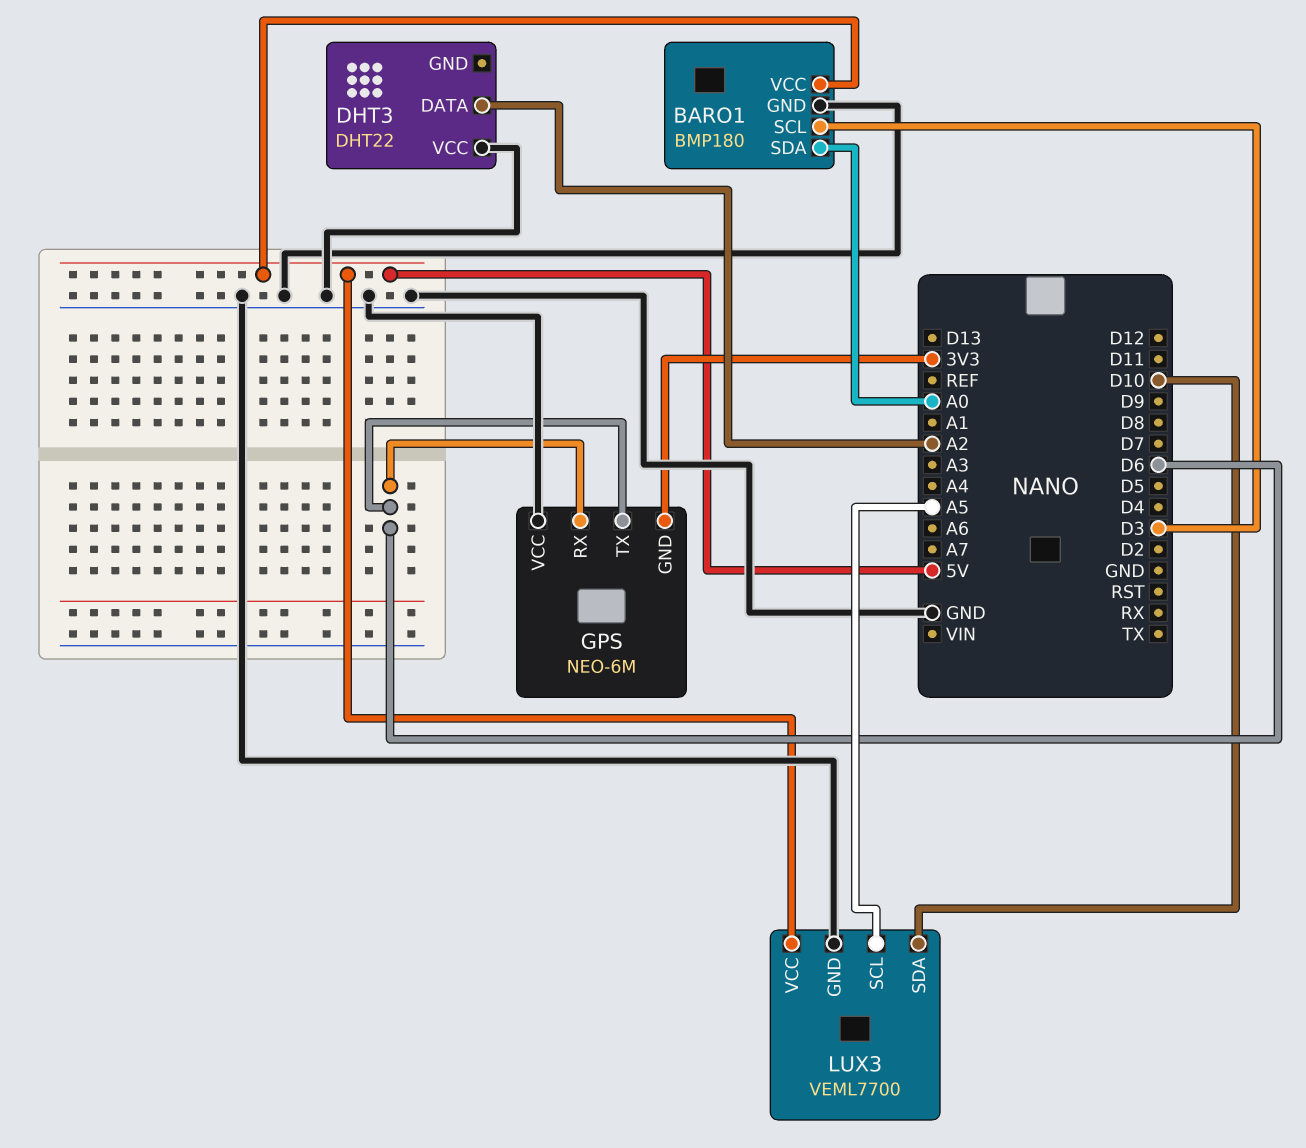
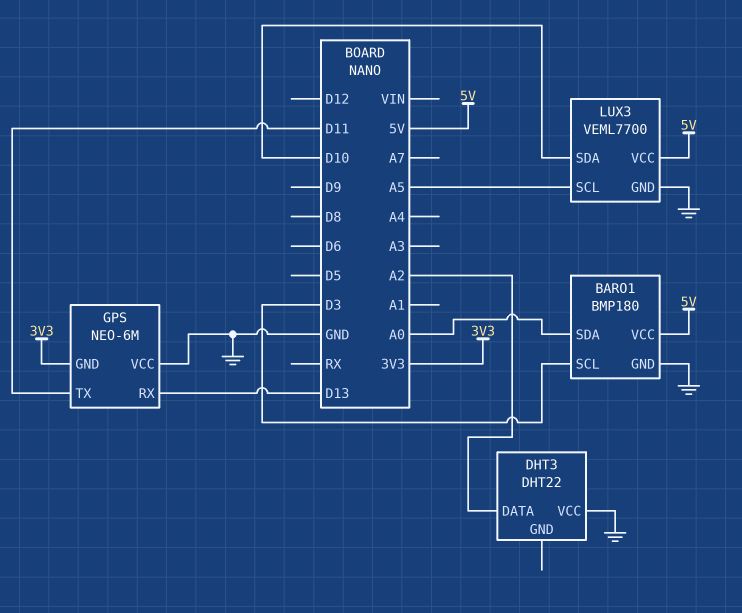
GPS pin RX: D6 -> D13
GPS pin TX: D6 -> D11

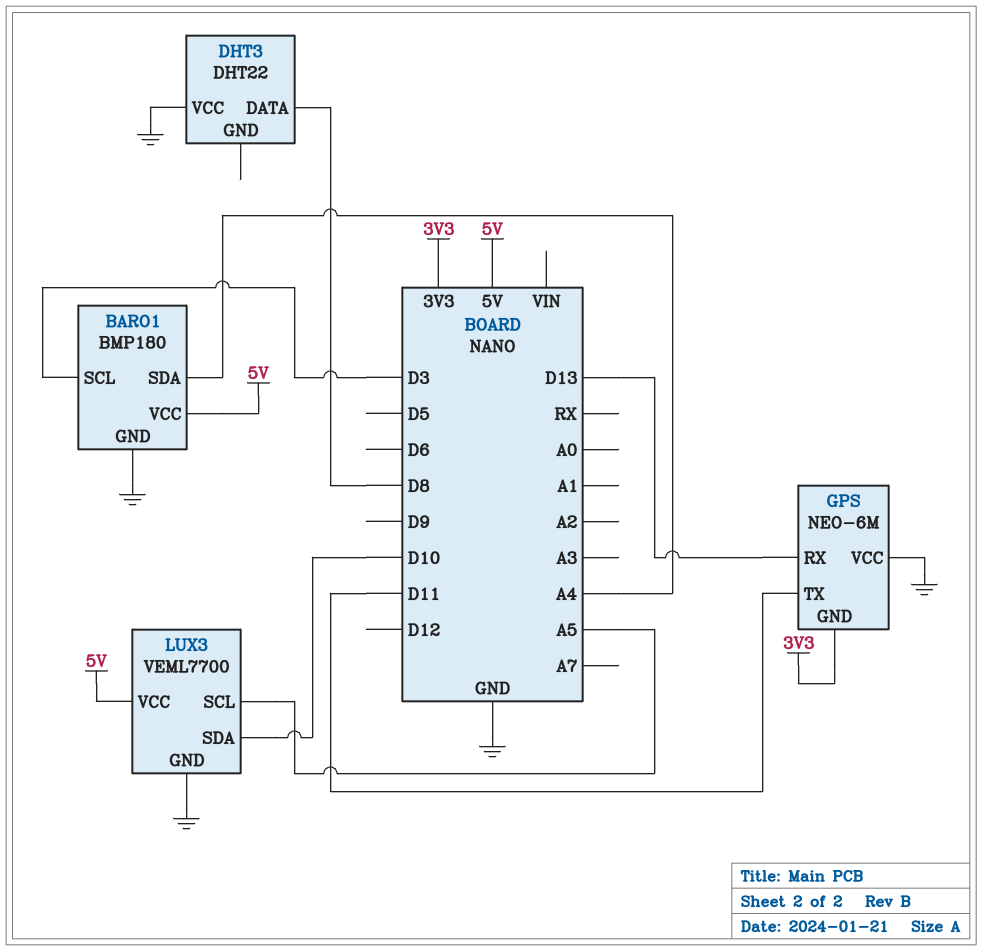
BARO1 pin SDA: A0 -> A4
DHT3 pin DATA: A2 -> D8

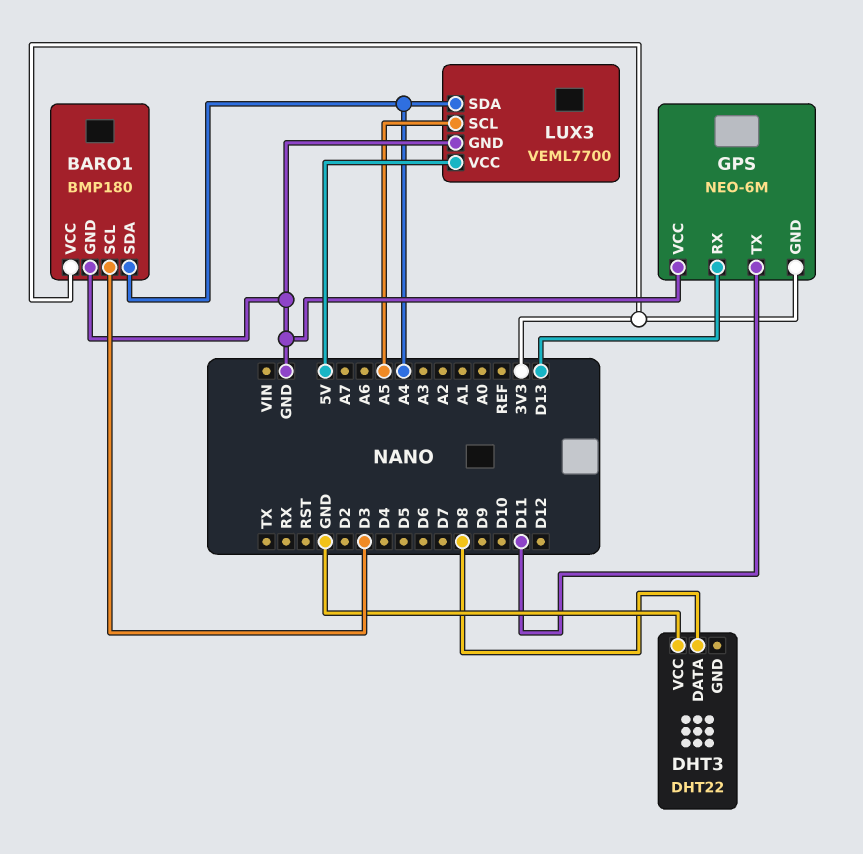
BARO1 pin VCC: 5V -> 3V3
LUX3 pin SDA: D10 -> A4

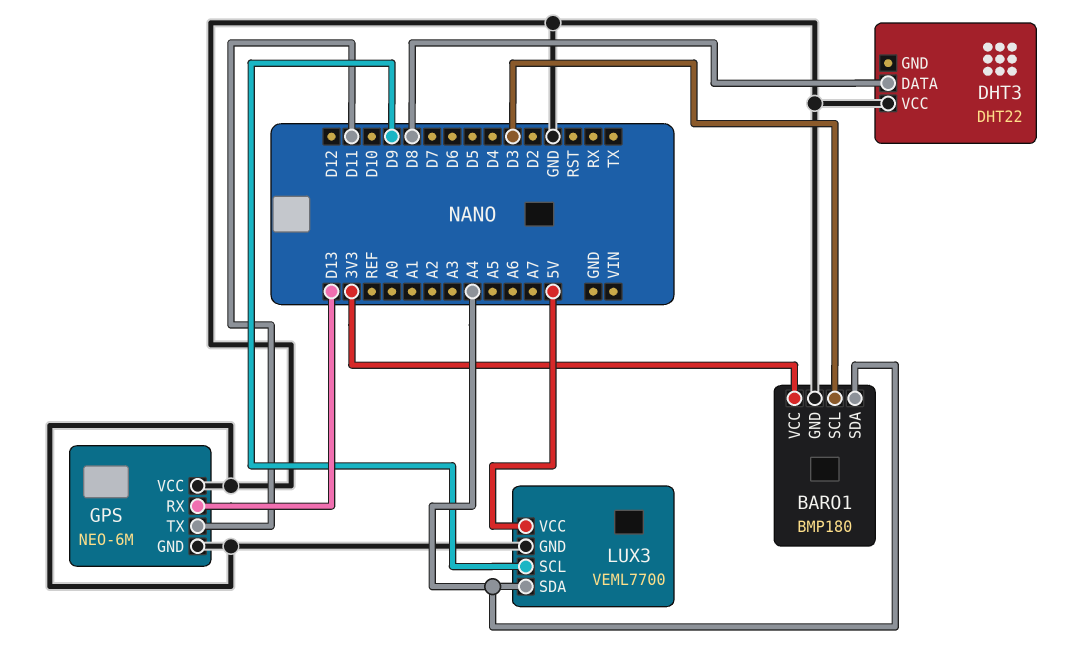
GPS pin GND: 3V3 -> GND
LUX3 pin SCL: A5 -> D9

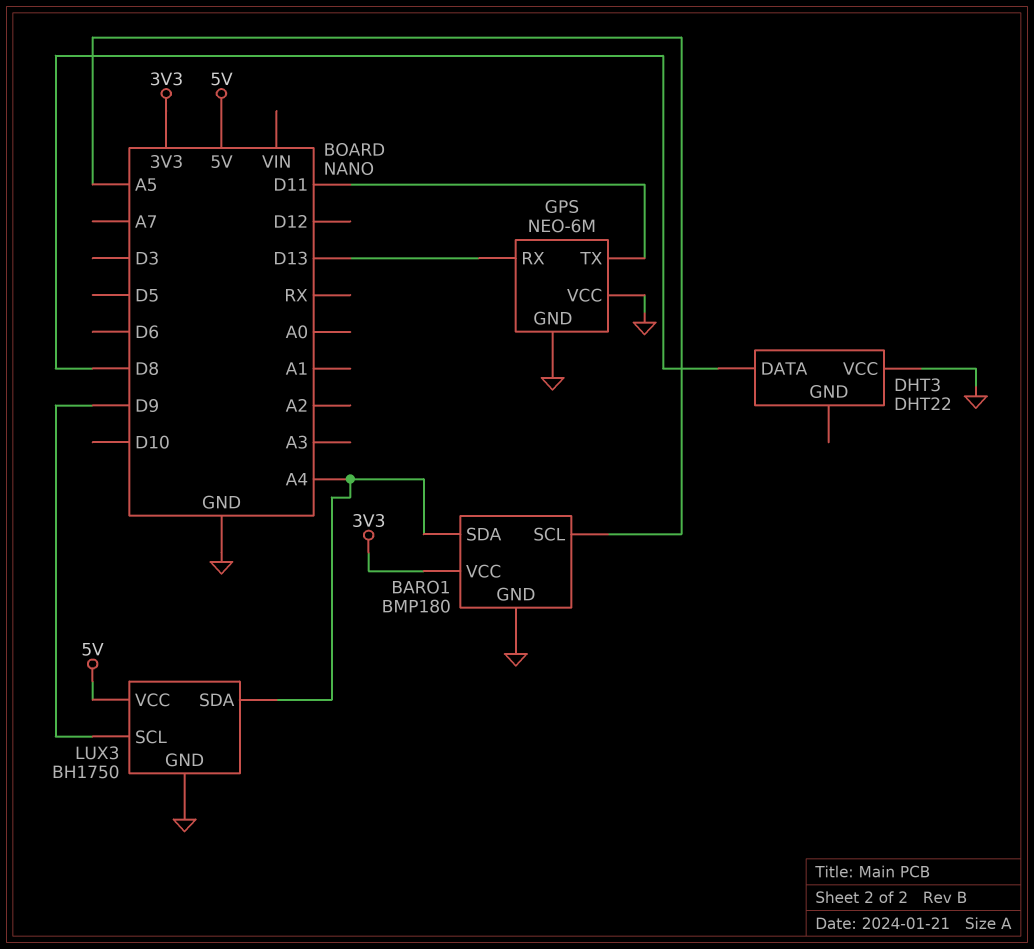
BARO1 pin SCL: D3 -> A5
LUX3: VEML7700 -> BH1750

